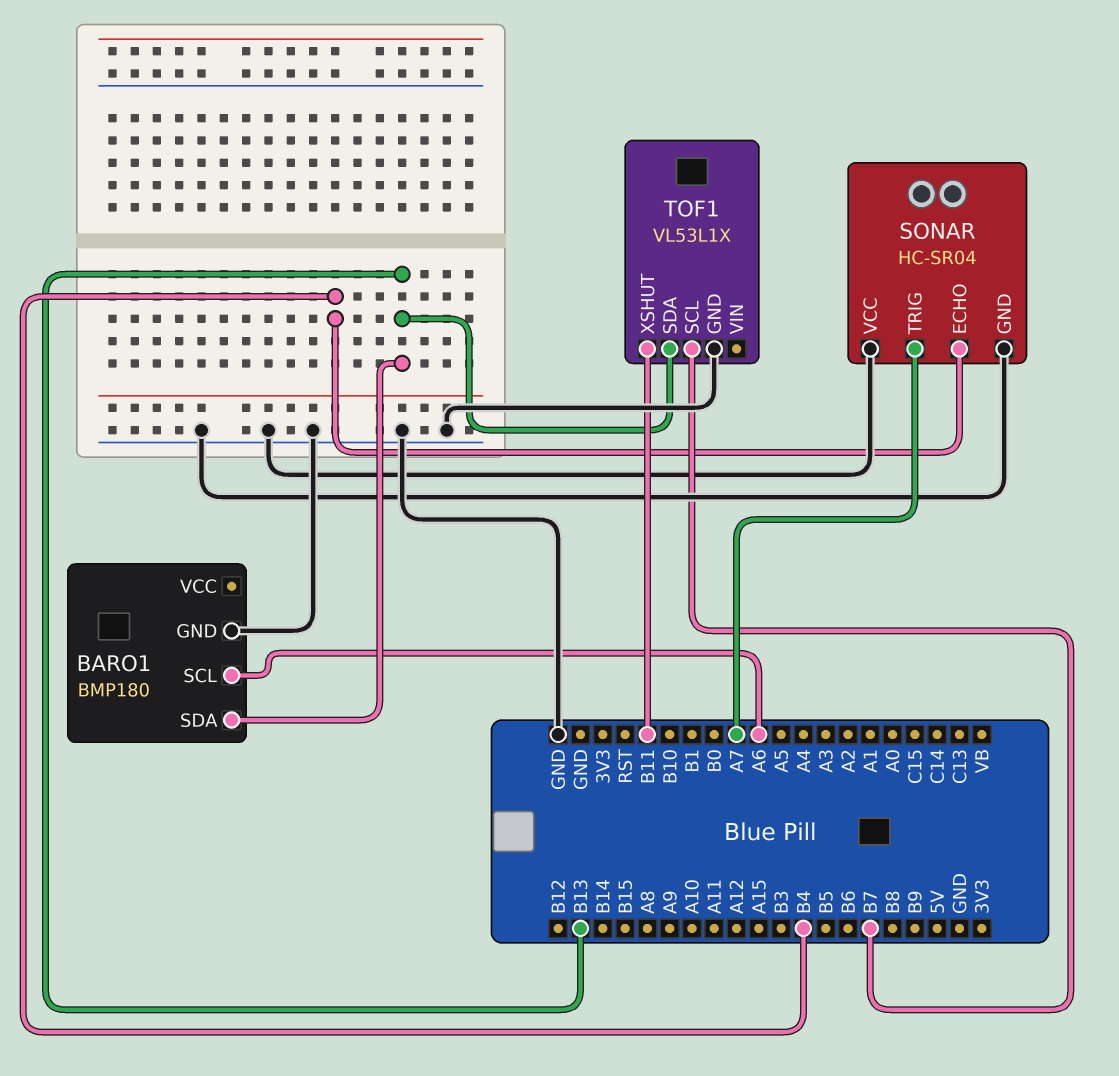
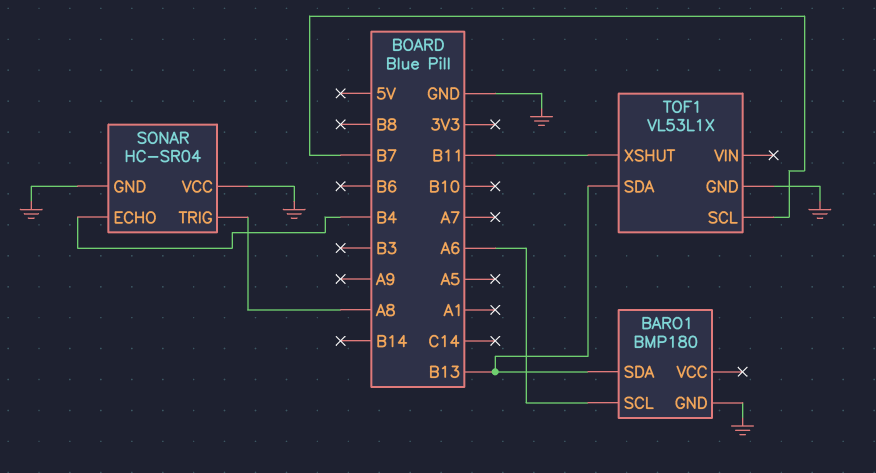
SONAR pin TRIG: A7 -> A8

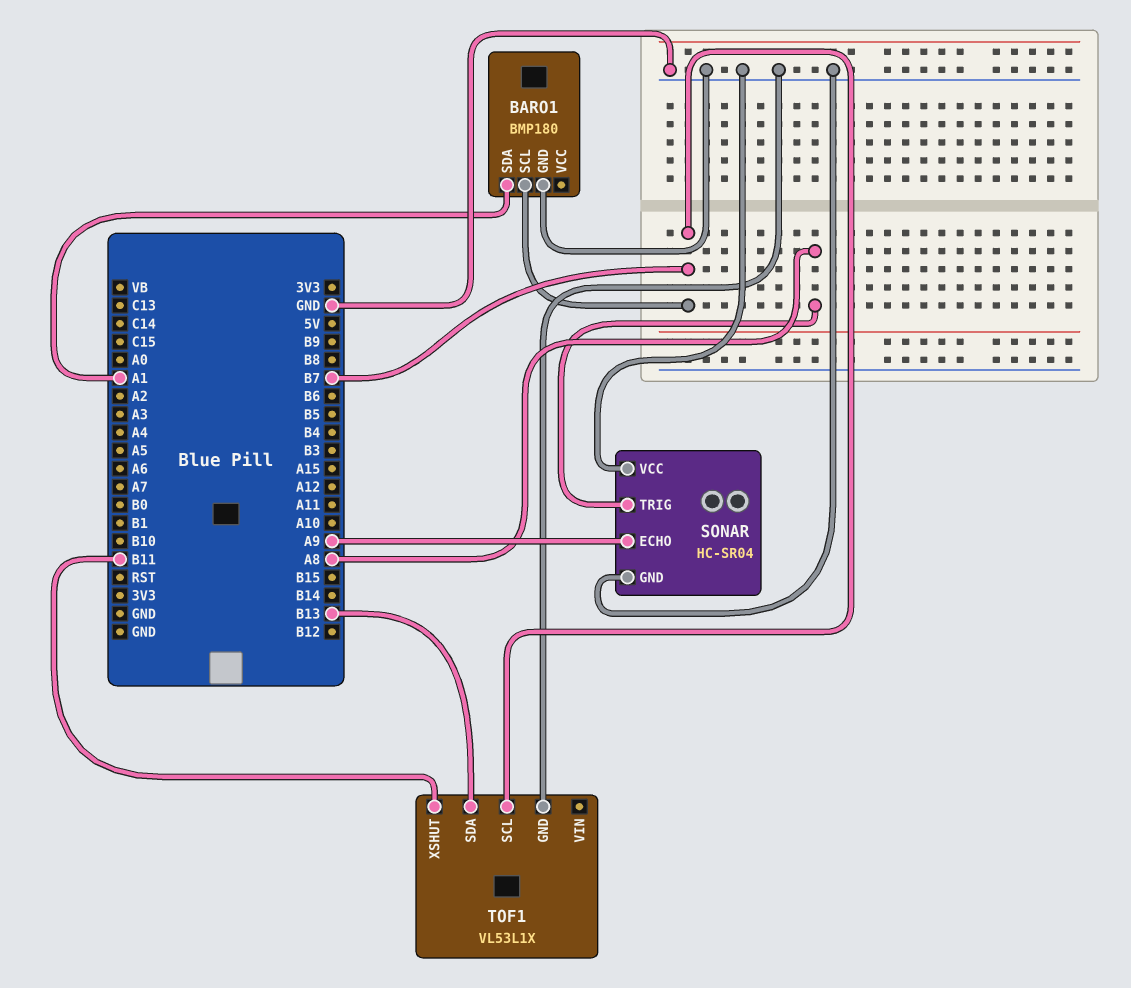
BARO1 pin SCL: A6 -> B7
BARO1 pin SDA: B13 -> A1
SONAR pin ECHO: B4 -> A9

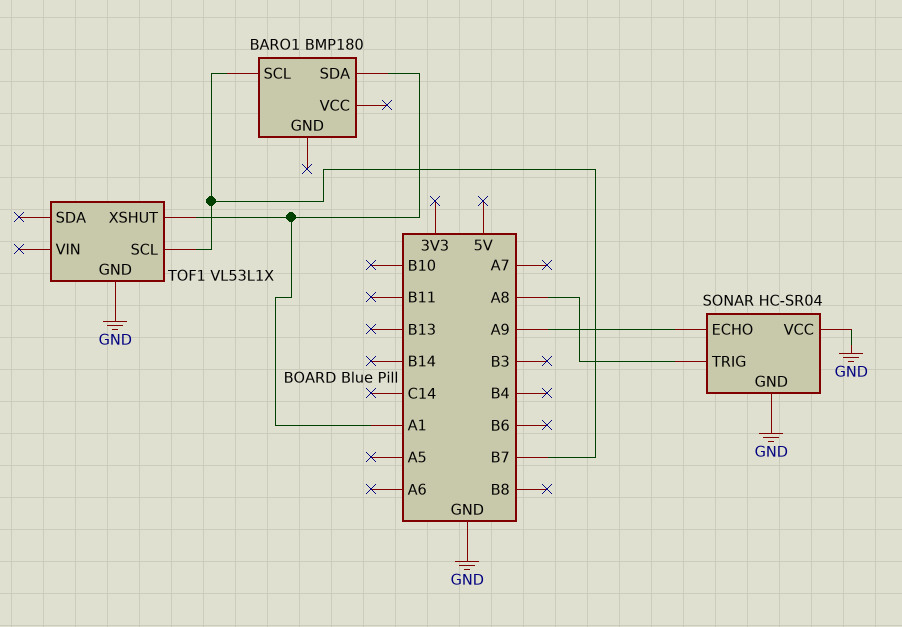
BARO1 pin GND: GND -> none
TOF1 pin SDA: B13 -> none
TOF1 pin XSHUT: B11 -> A1

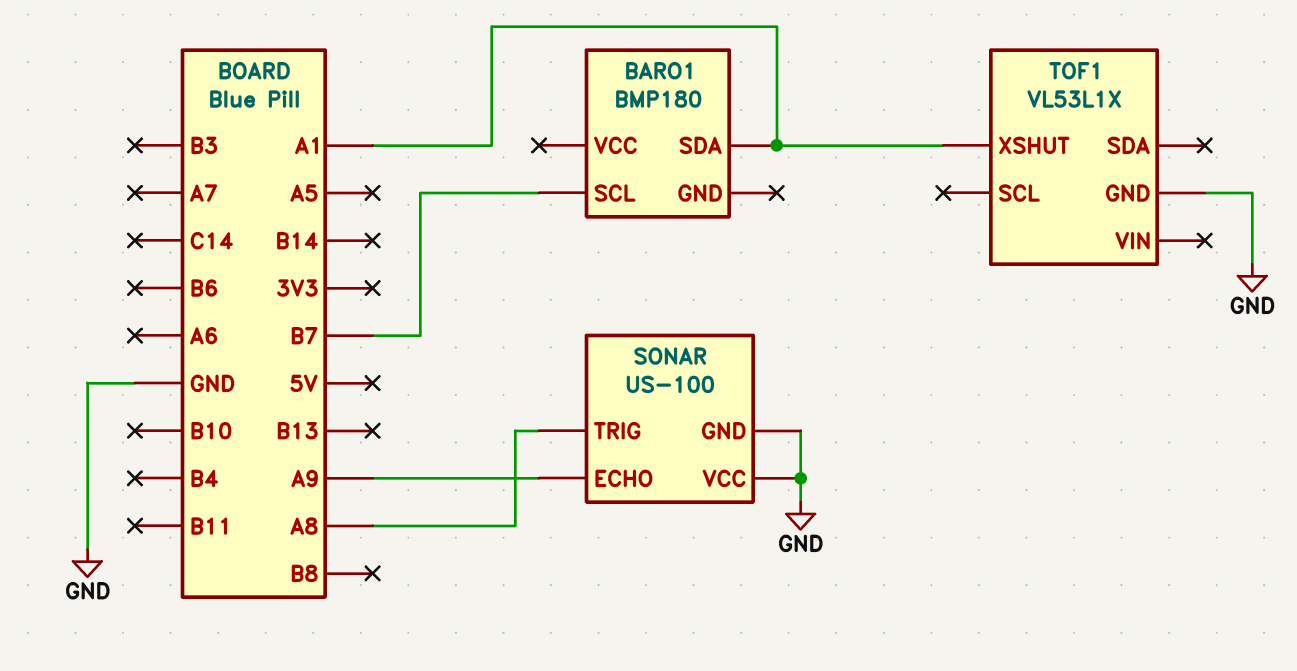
SONAR: HC-SR04 -> US-100
TOF1 pin SCL: B7 -> none

